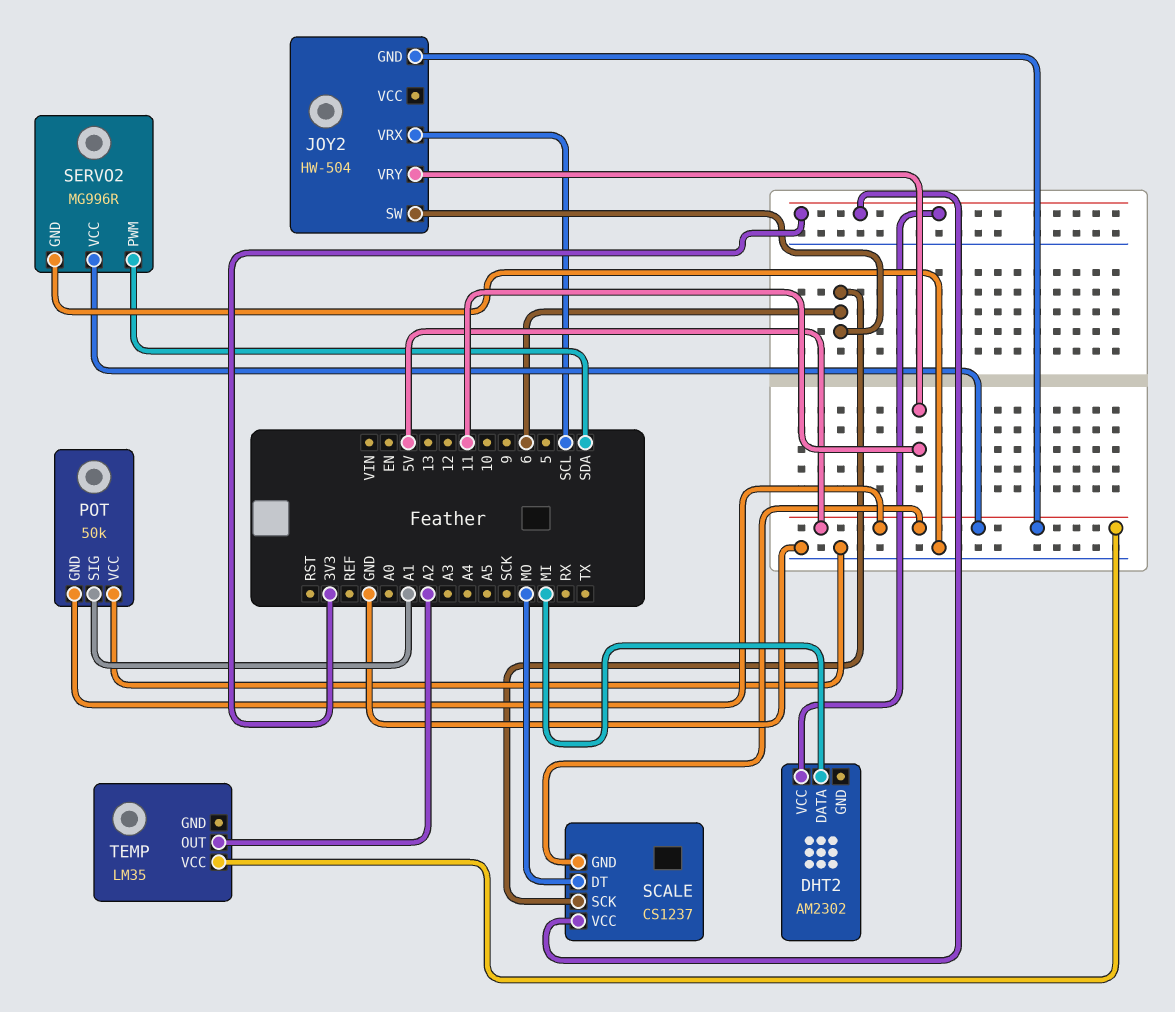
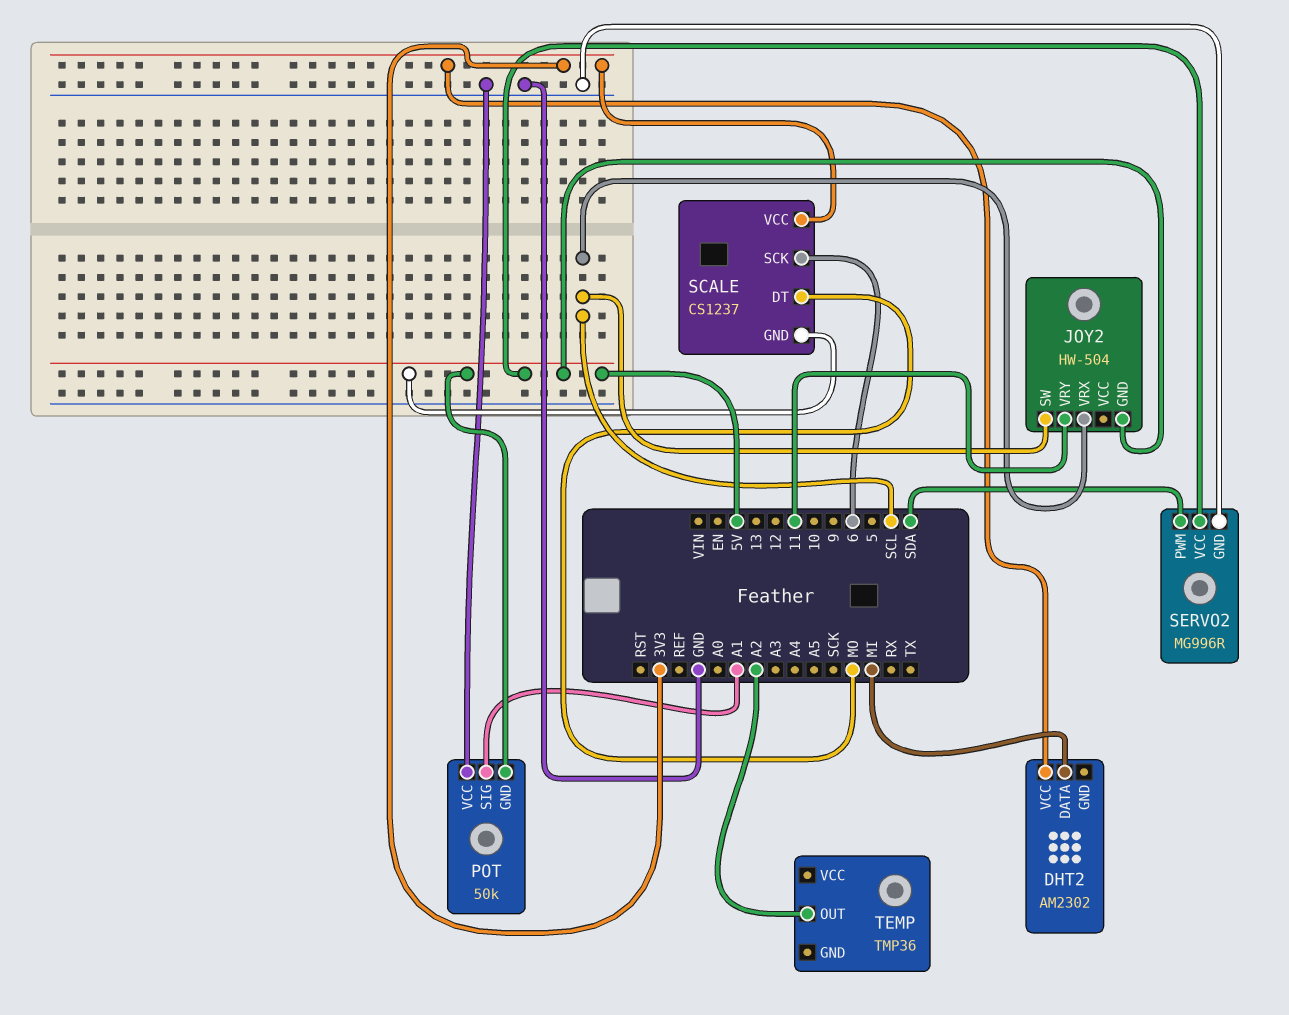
JOY2 pin SW: 6 -> SCL
TEMP: LM35 -> TMP36
TEMP pin VCC: 5V -> none

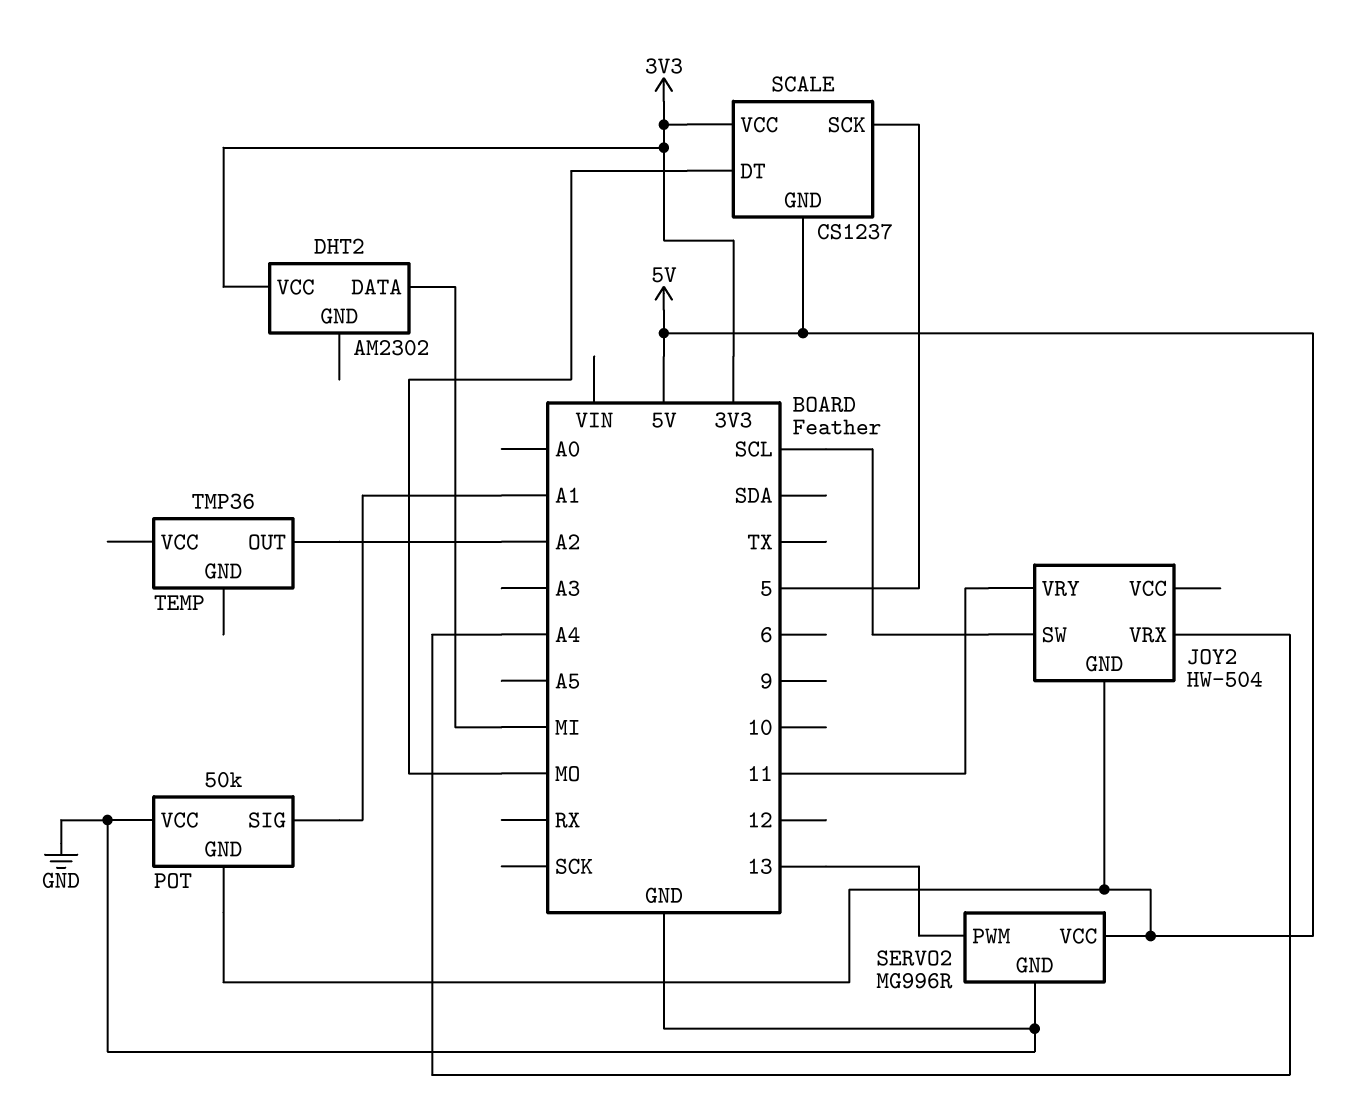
JOY2 pin VRX: SCL -> A4
SCALE pin SCK: 6 -> 5
SERVO2 pin PWM: SDA -> 13

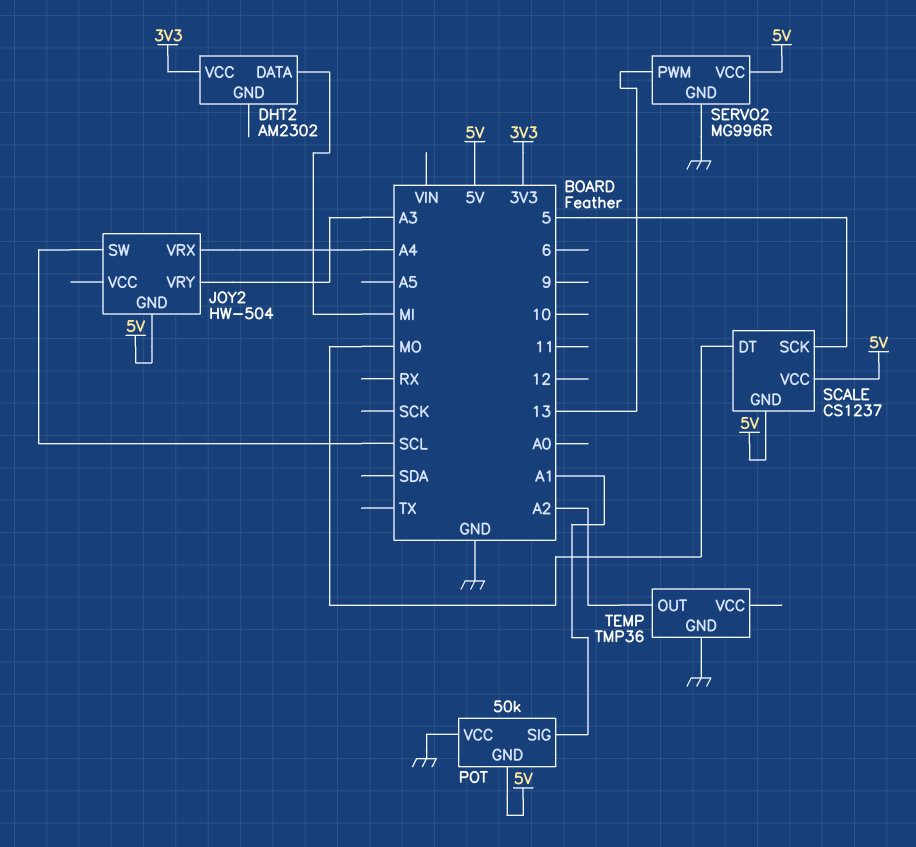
JOY2 pin VRY: 11 -> A3
SCALE pin VCC: 3V3 -> 5V
TEMP pin GND: none -> GND

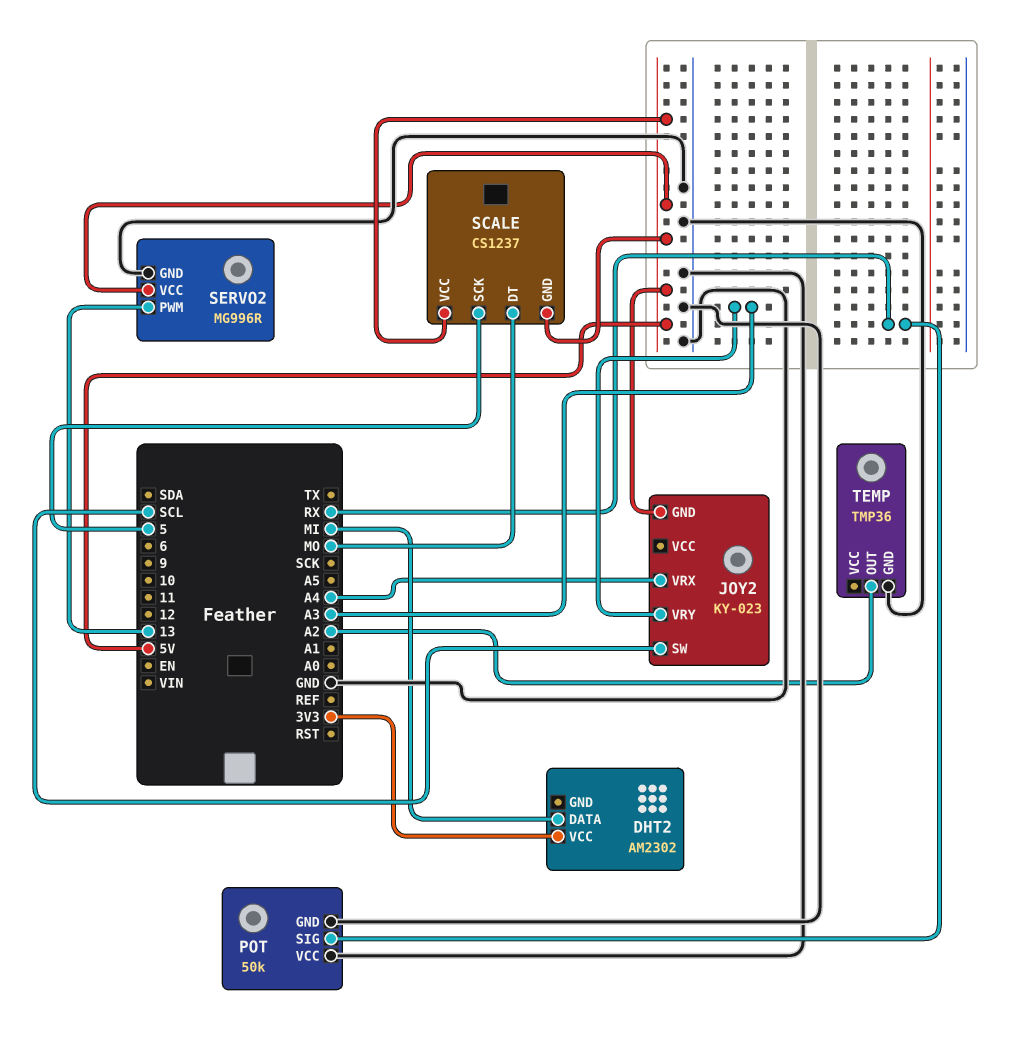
JOY2: HW-504 -> KY-023
POT pin GND: 5V -> GND
POT pin SIG: A1 -> RX

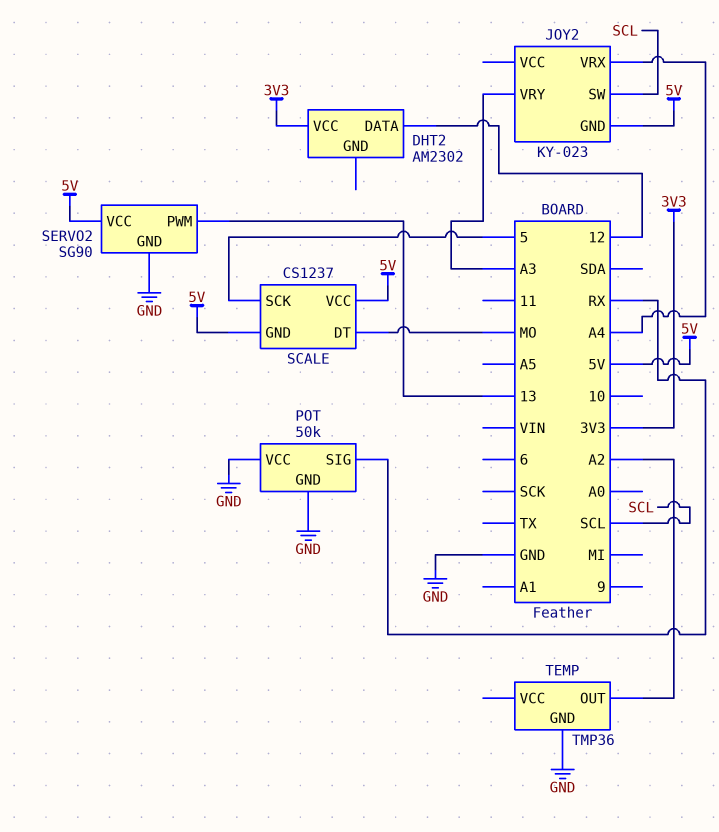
DHT2 pin DATA: MI -> 12
SERVO2: MG996R -> SG90

